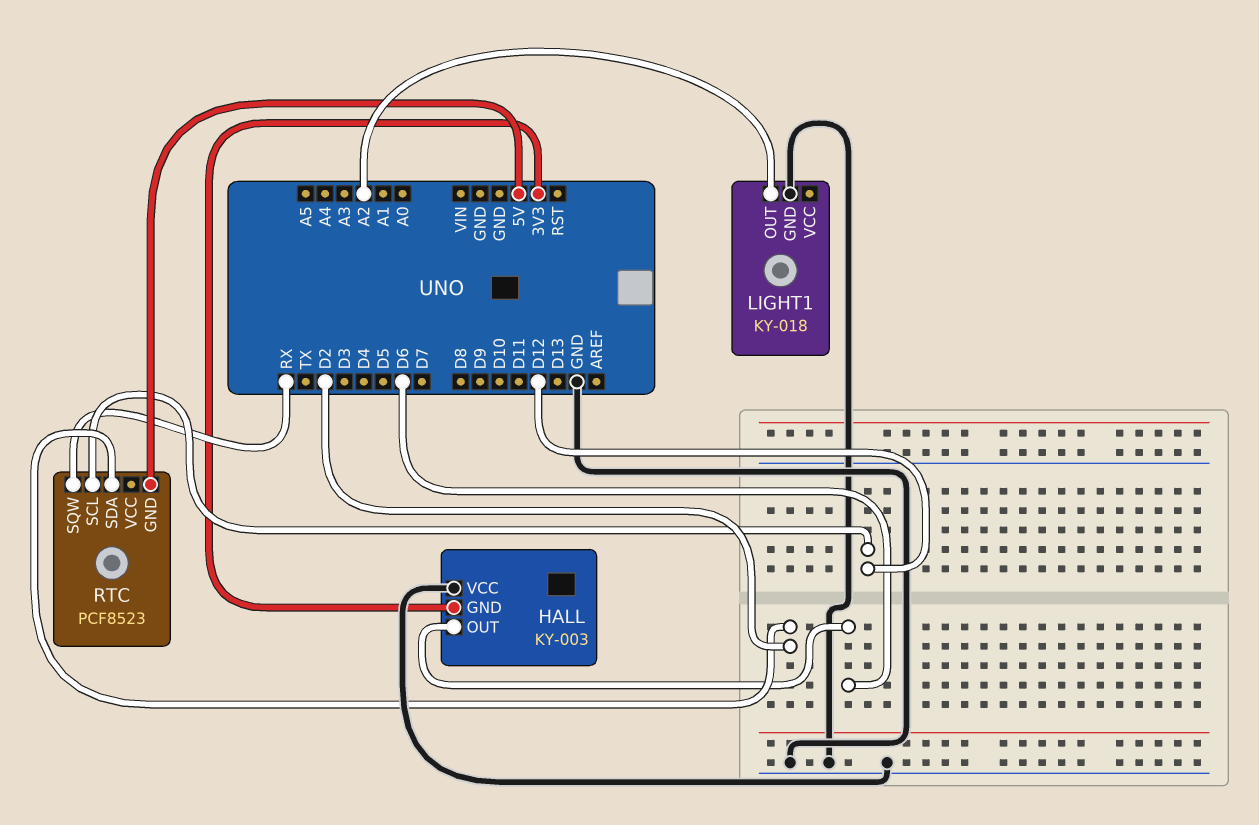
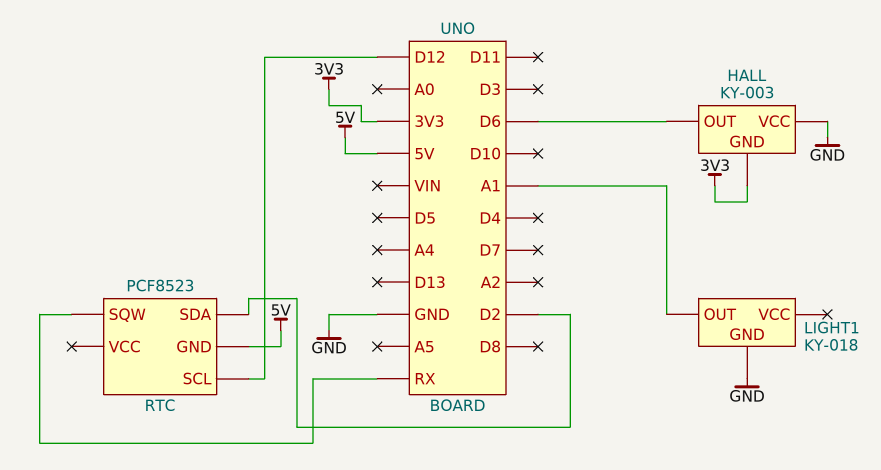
LIGHT1 pin OUT: A2 -> A1

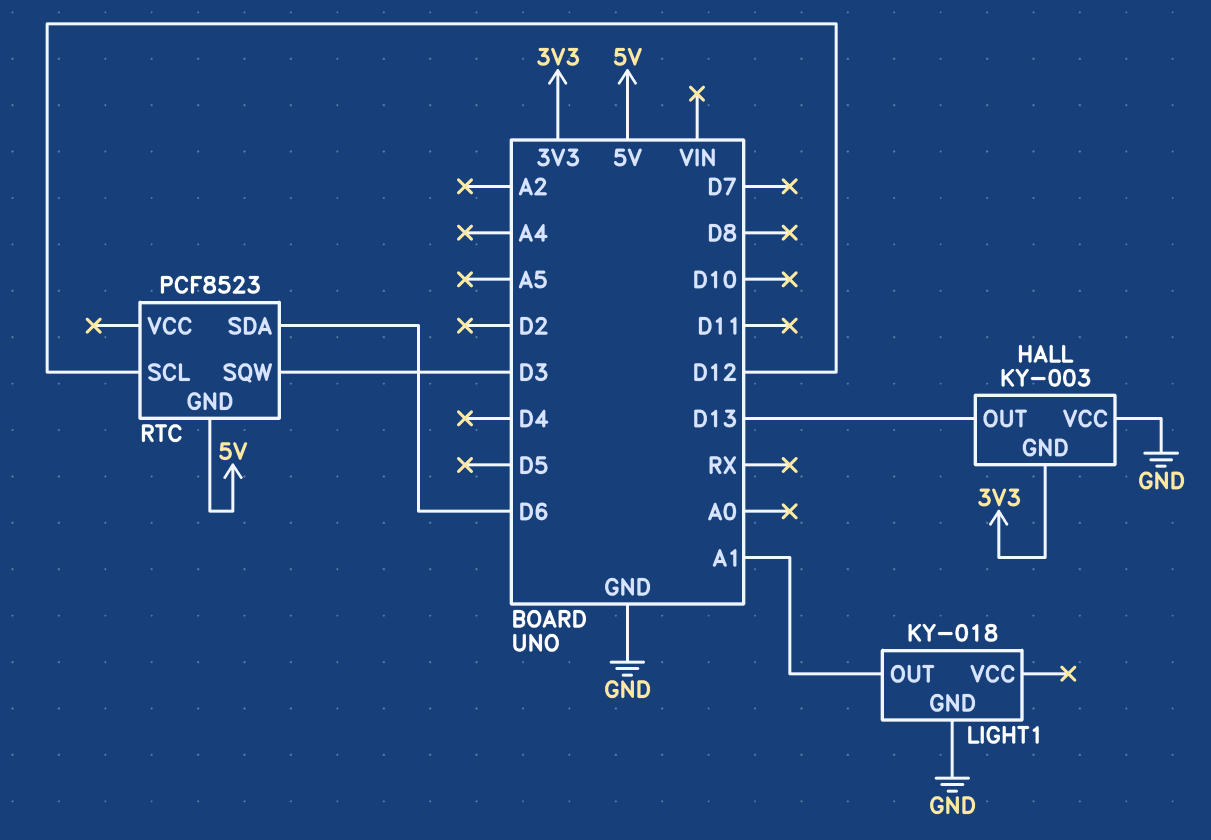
HALL pin OUT: D6 -> D13
RTC pin SDA: D2 -> D6
RTC pin SQW: RX -> D3

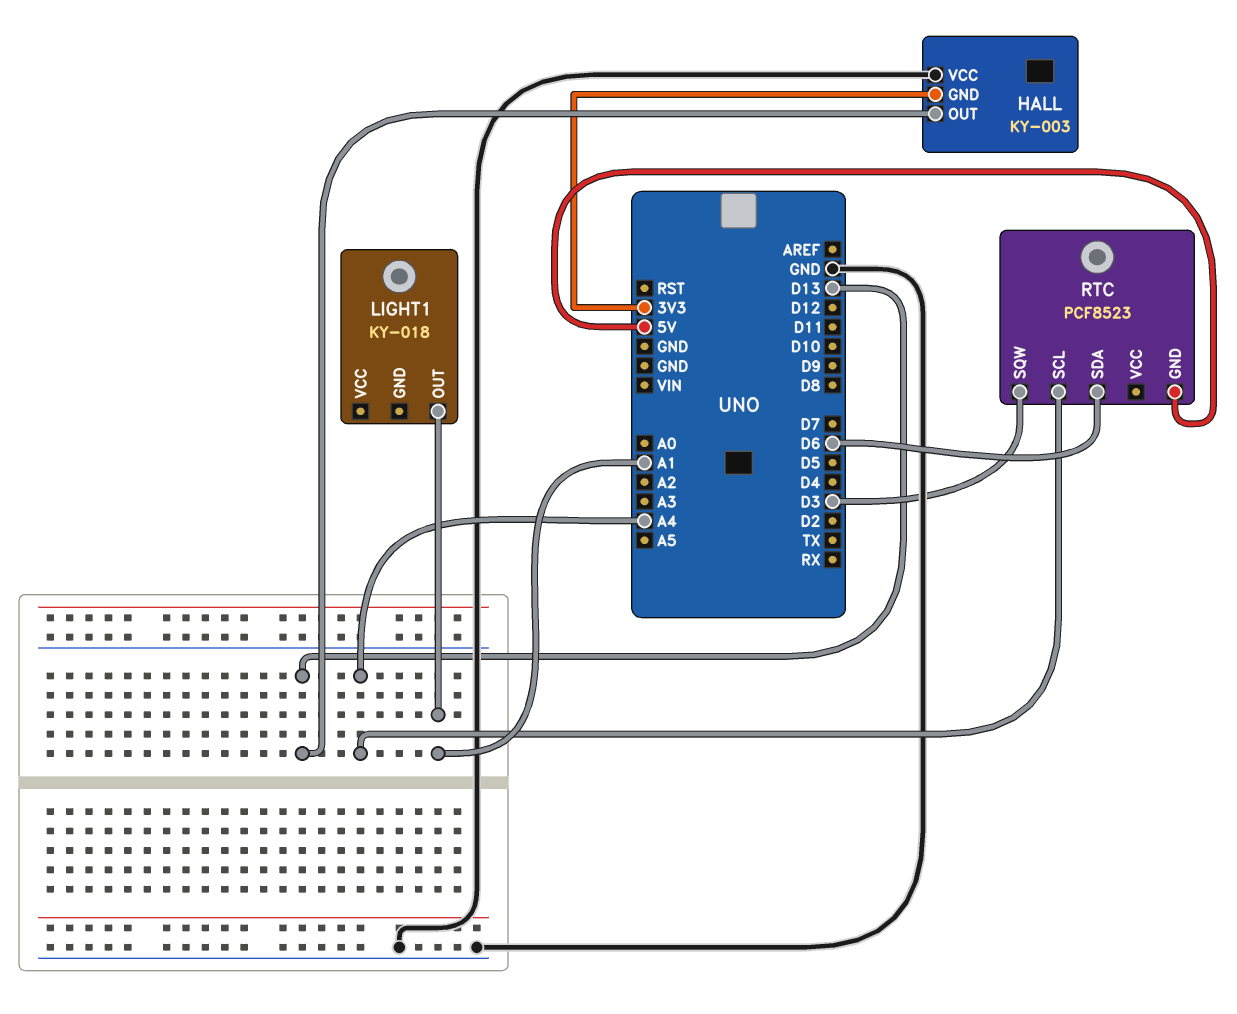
LIGHT1 pin GND: GND -> none
RTC pin SCL: D12 -> A4

